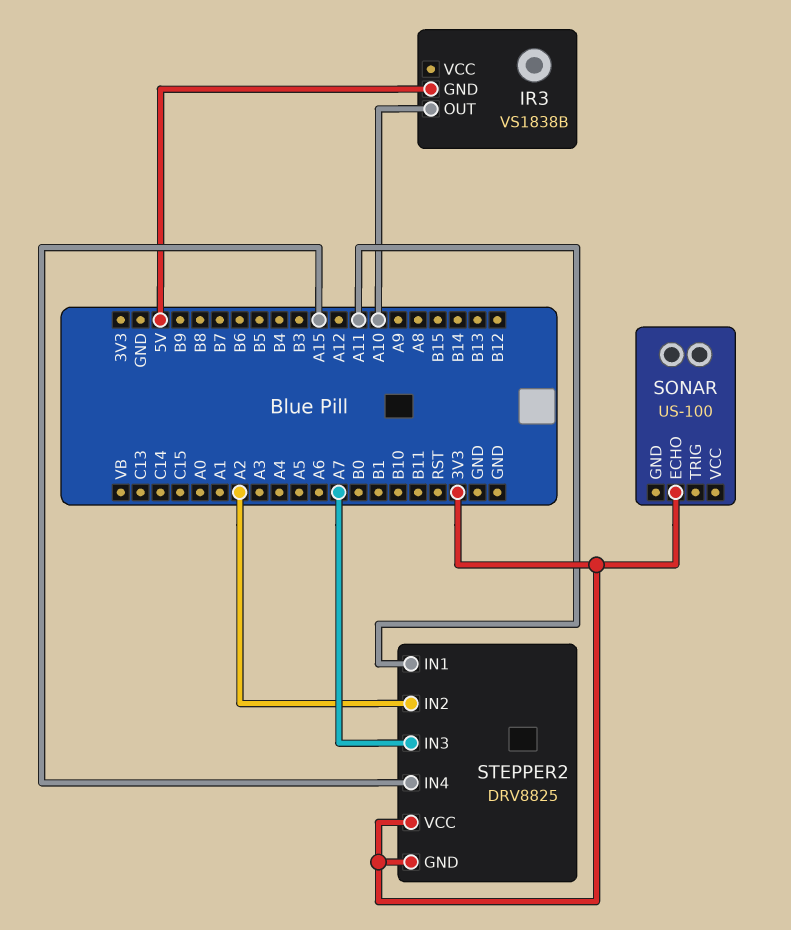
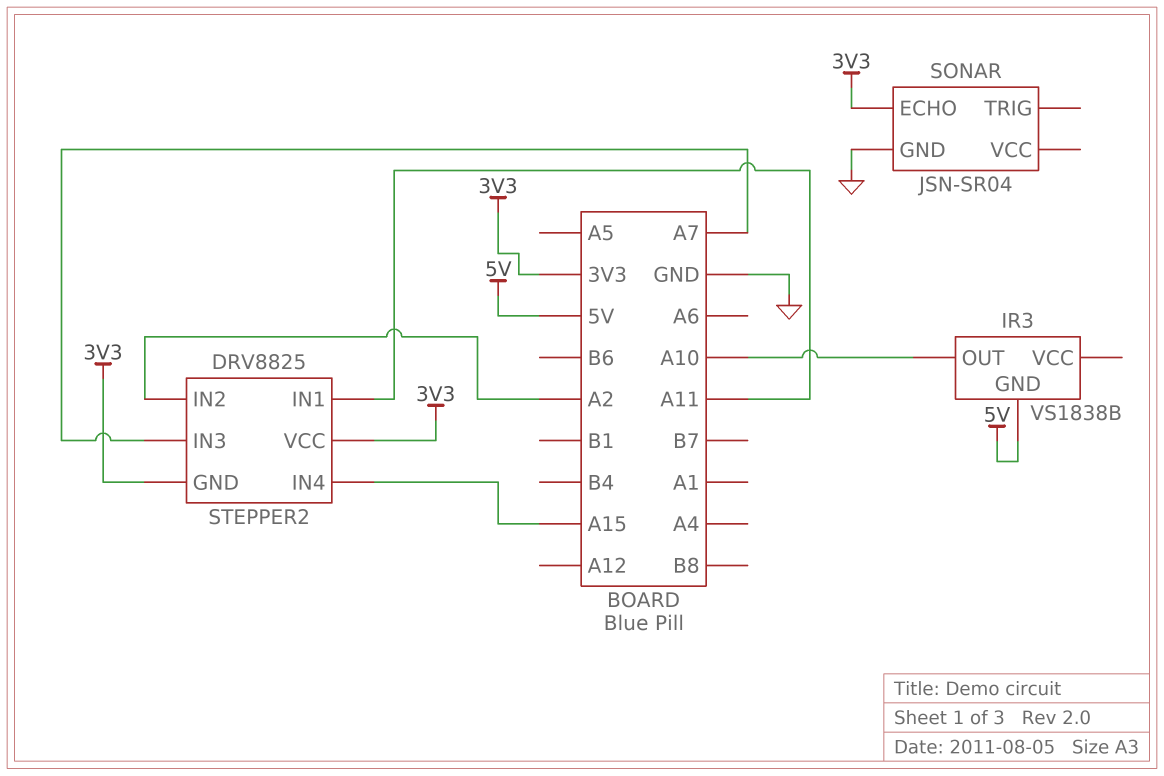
SONAR: US-100 -> JSN-SR04
SONAR pin GND: none -> GND

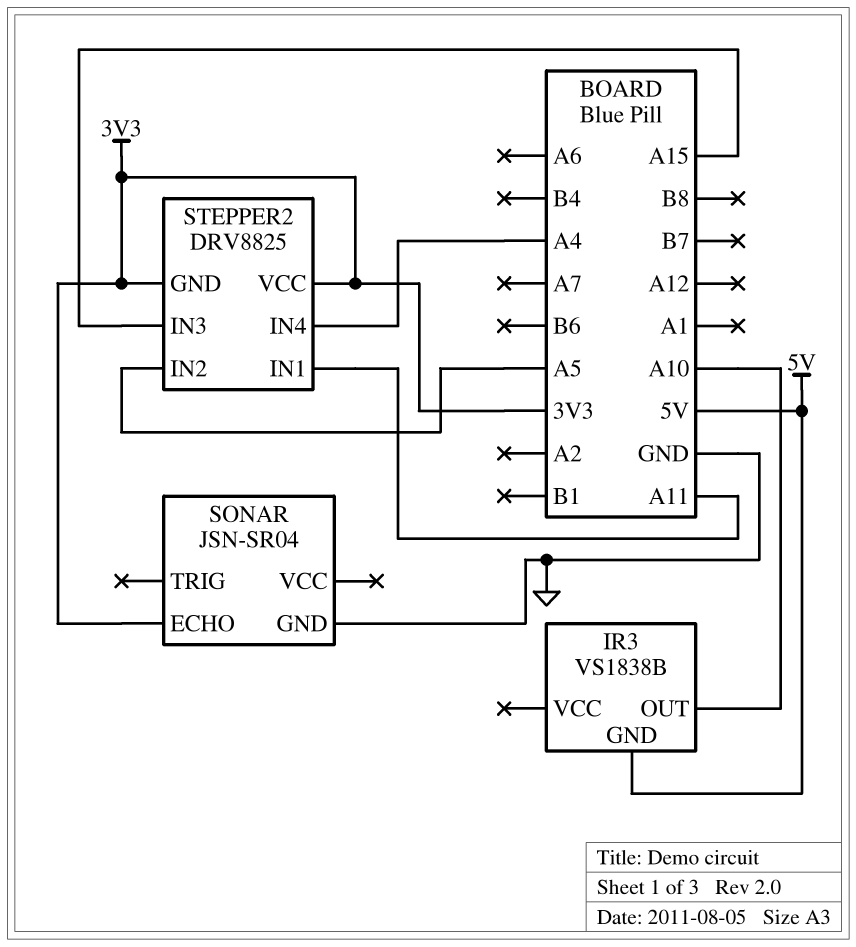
STEPPER2 pin IN2: A2 -> A5
STEPPER2 pin IN3: A7 -> A15
STEPPER2 pin IN4: A15 -> A4

